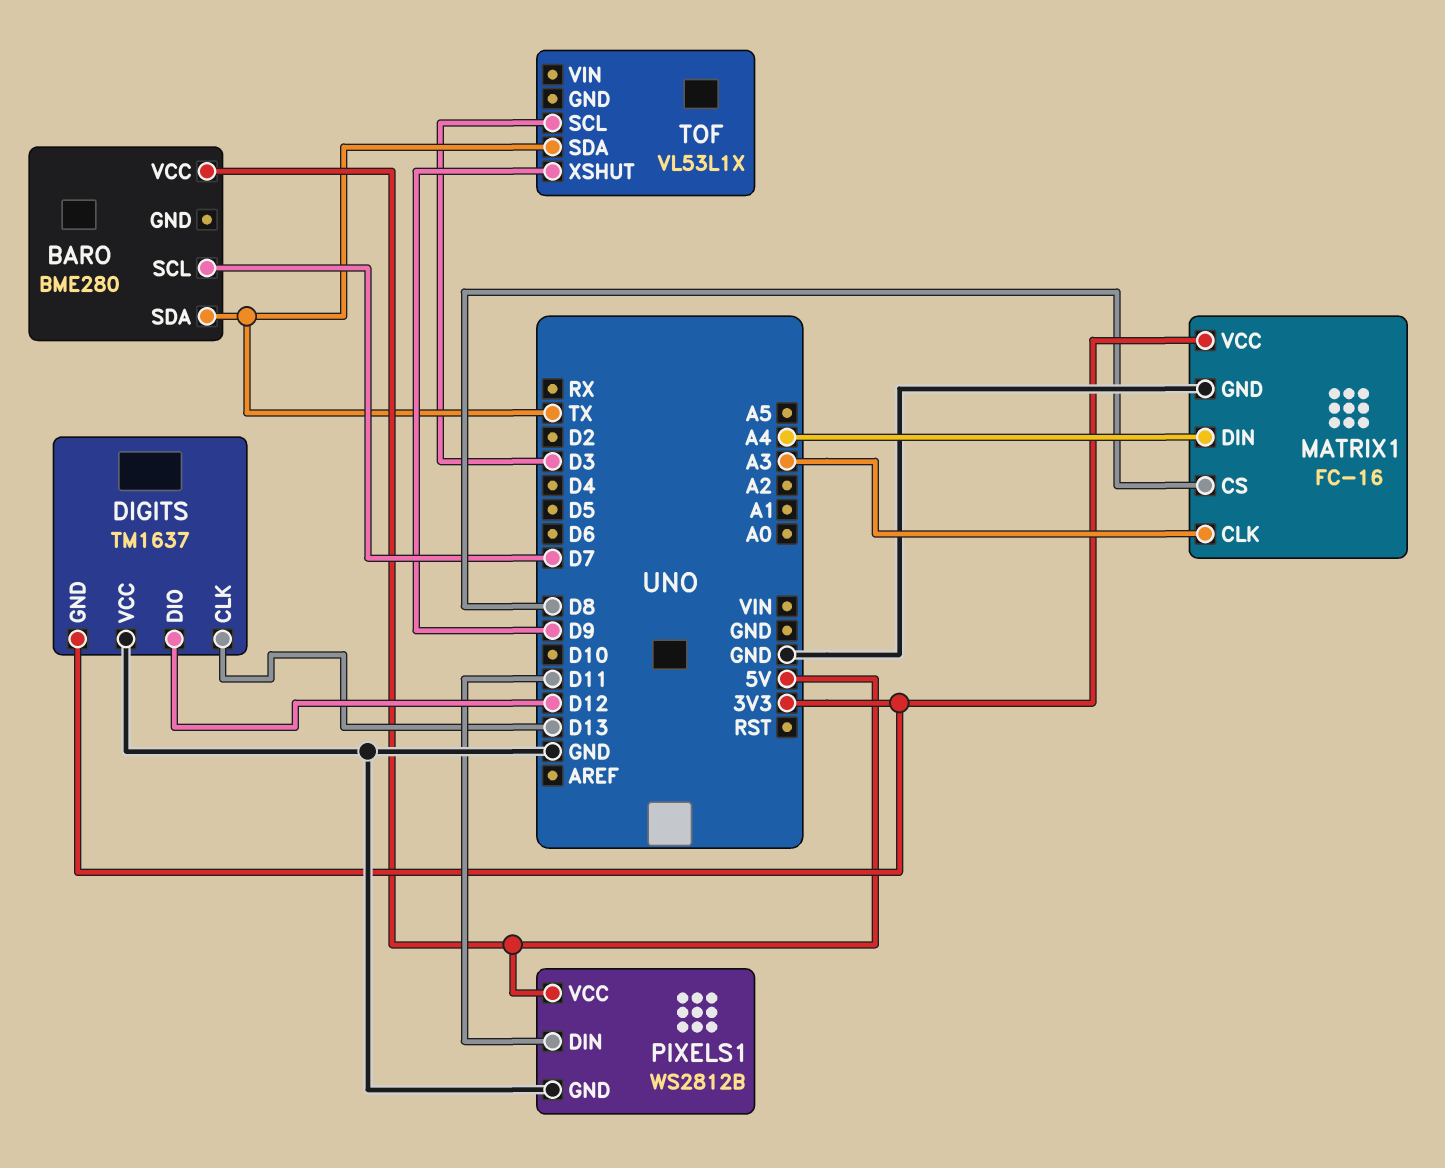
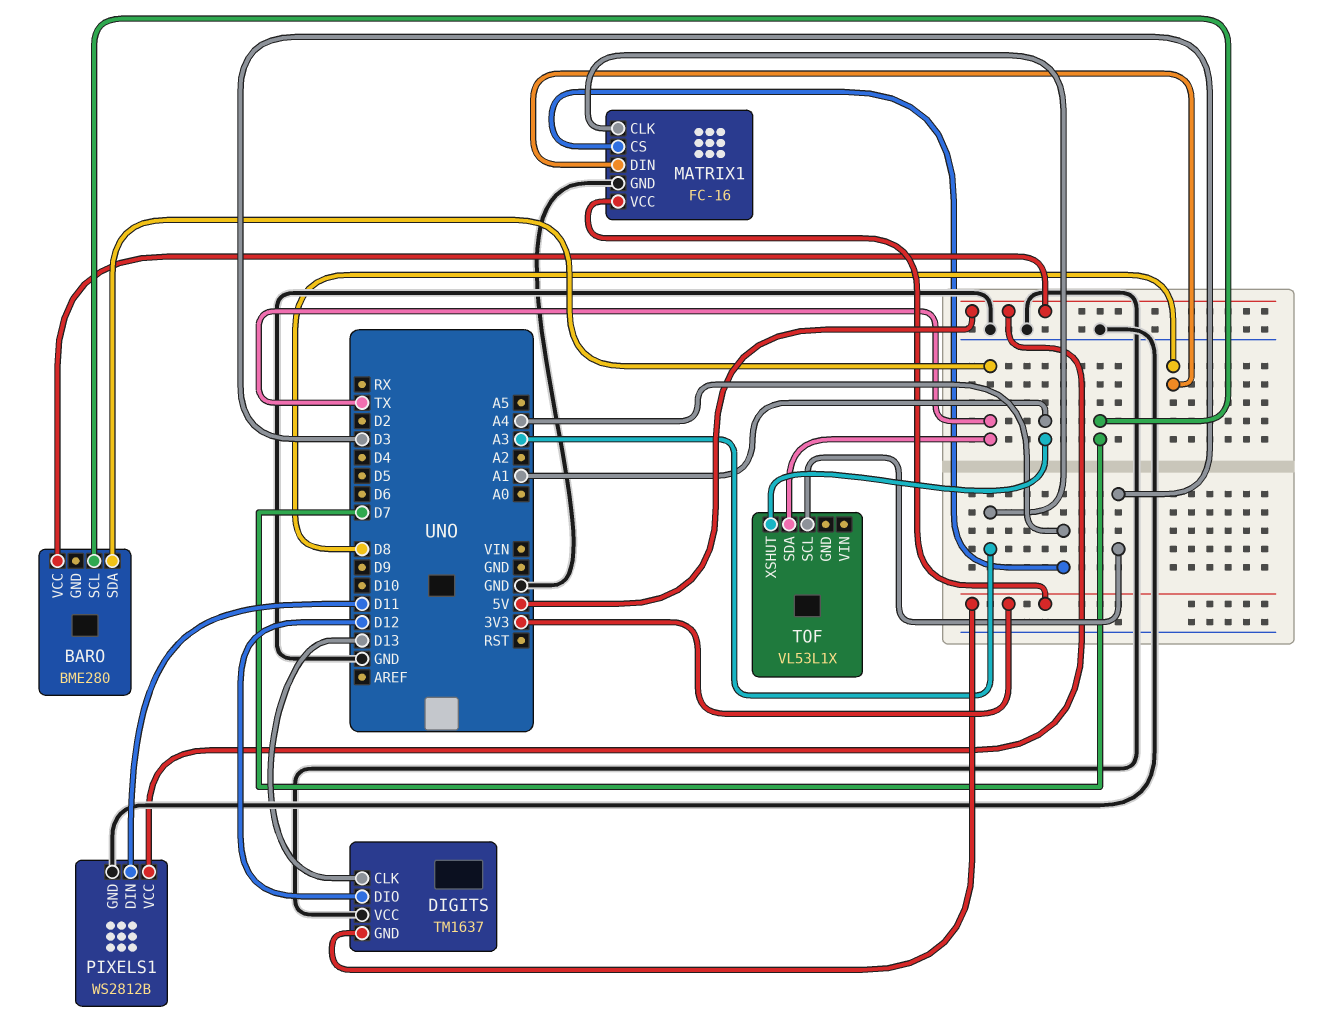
MATRIX1 pin CS: D8 -> A4
MATRIX1 pin DIN: A4 -> D8
TOF pin XSHUT: D9 -> A1

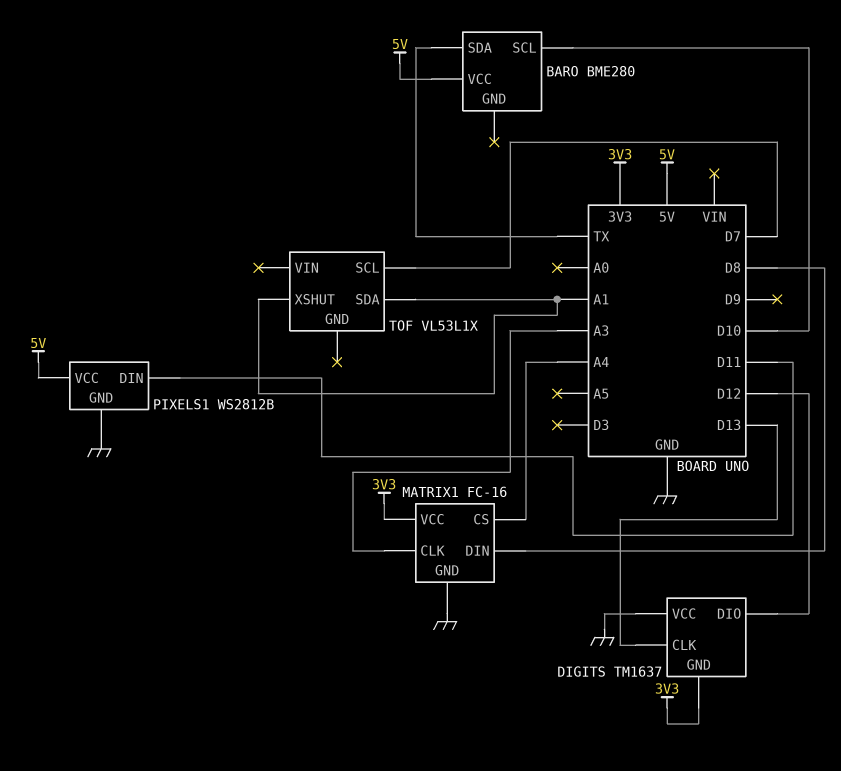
BARO pin SCL: D7 -> D10
TOF pin SCL: D3 -> D7
TOF pin SDA: TX -> A1

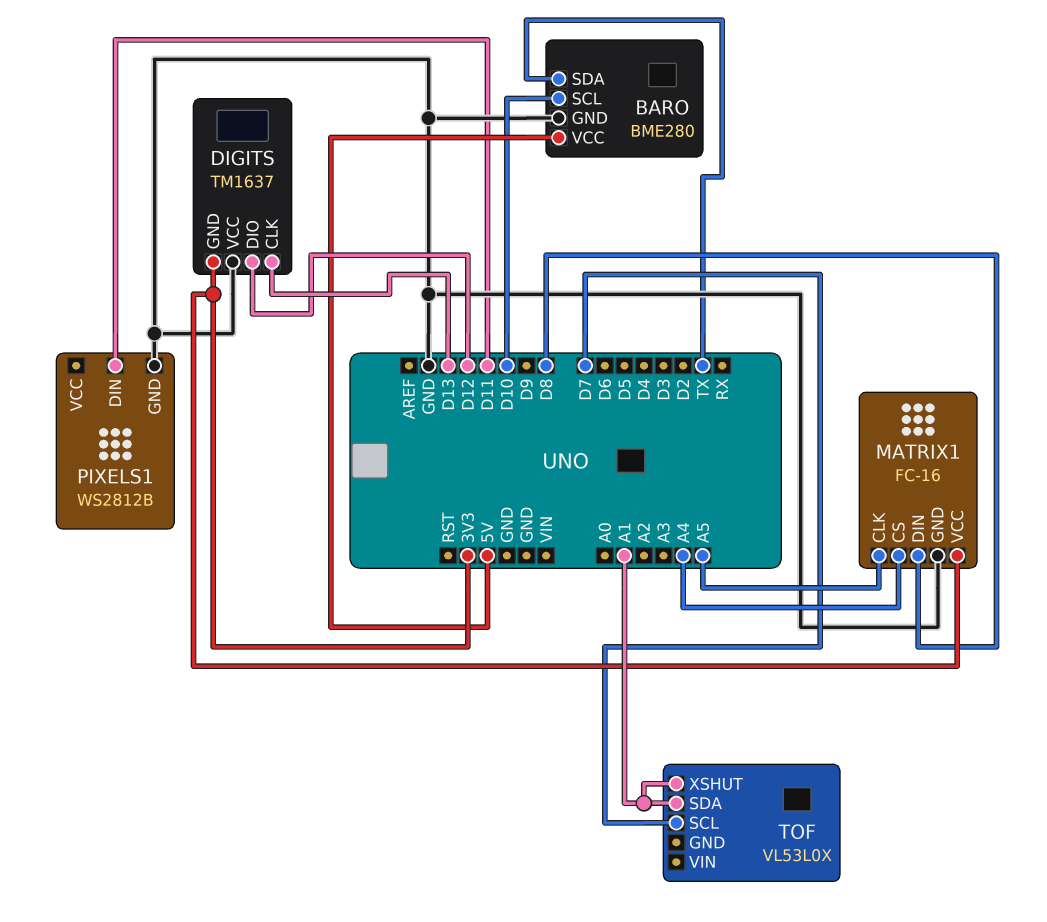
BARO pin GND: none -> GND
MATRIX1 pin CLK: A3 -> A5
PIXELS1 pin VCC: 5V -> none
TOF: VL53L1X -> VL53L0X

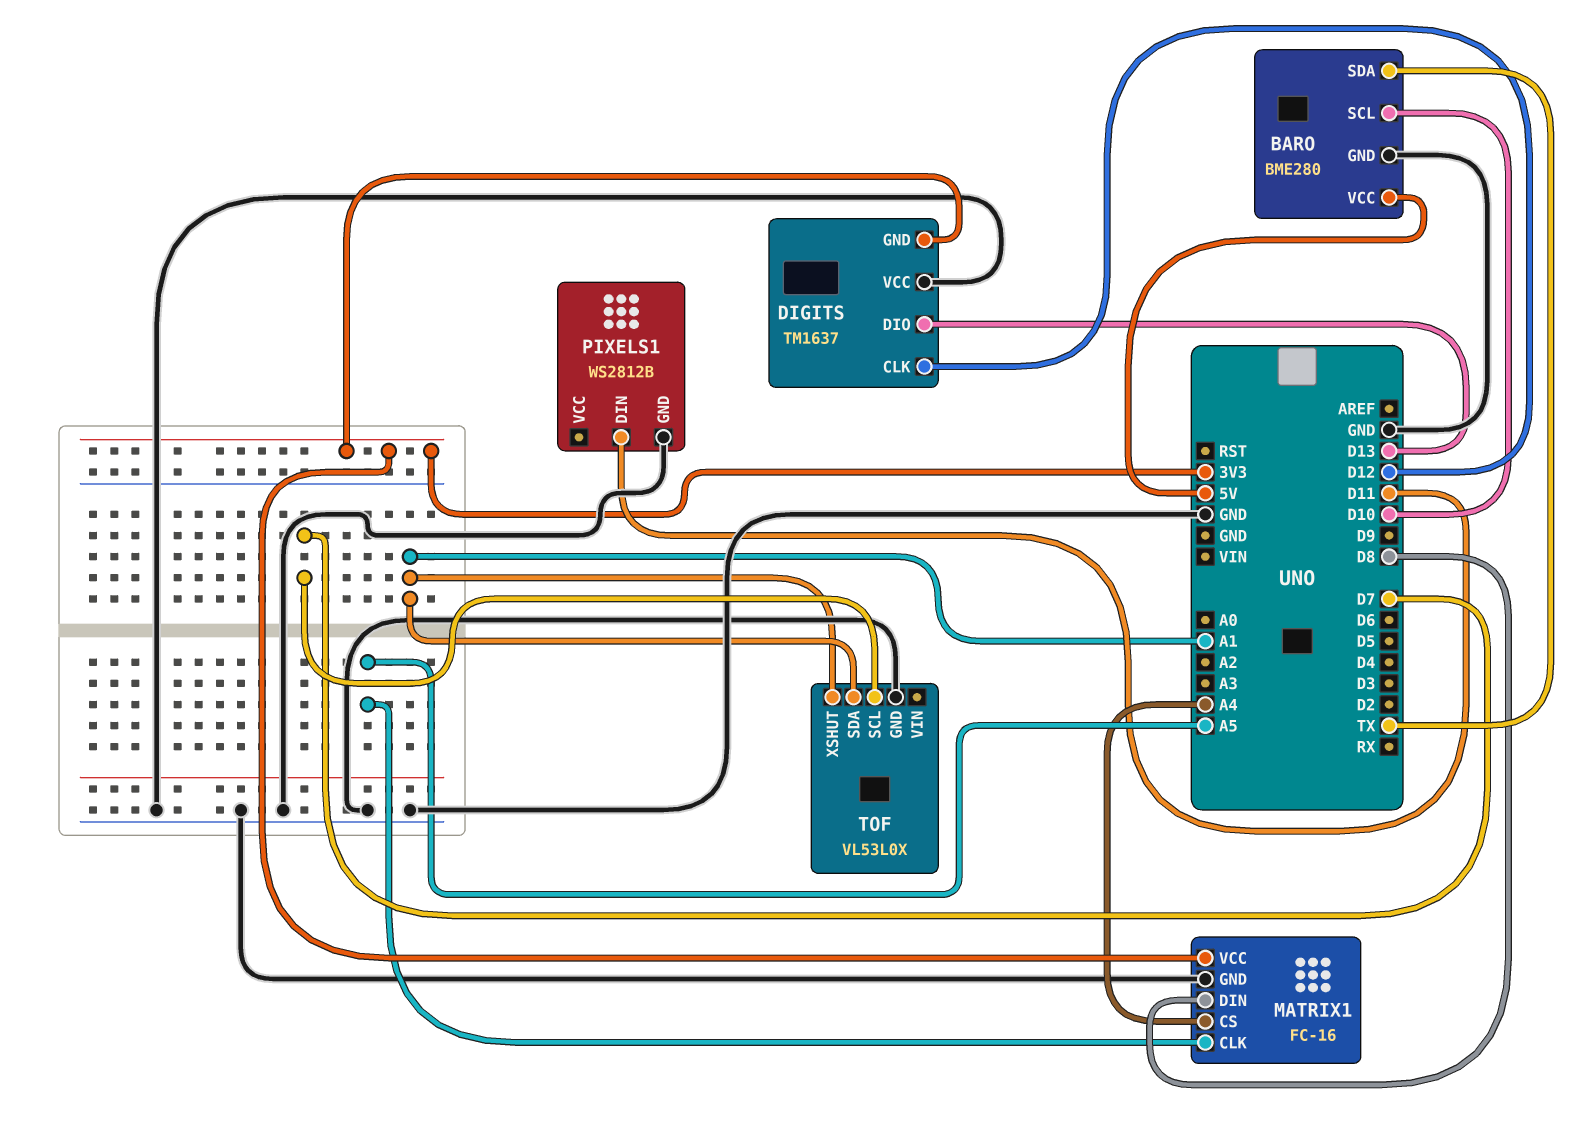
DIGITS pin CLK: D13 -> D12
DIGITS pin DIO: D12 -> D13
TOF pin GND: none -> GND

